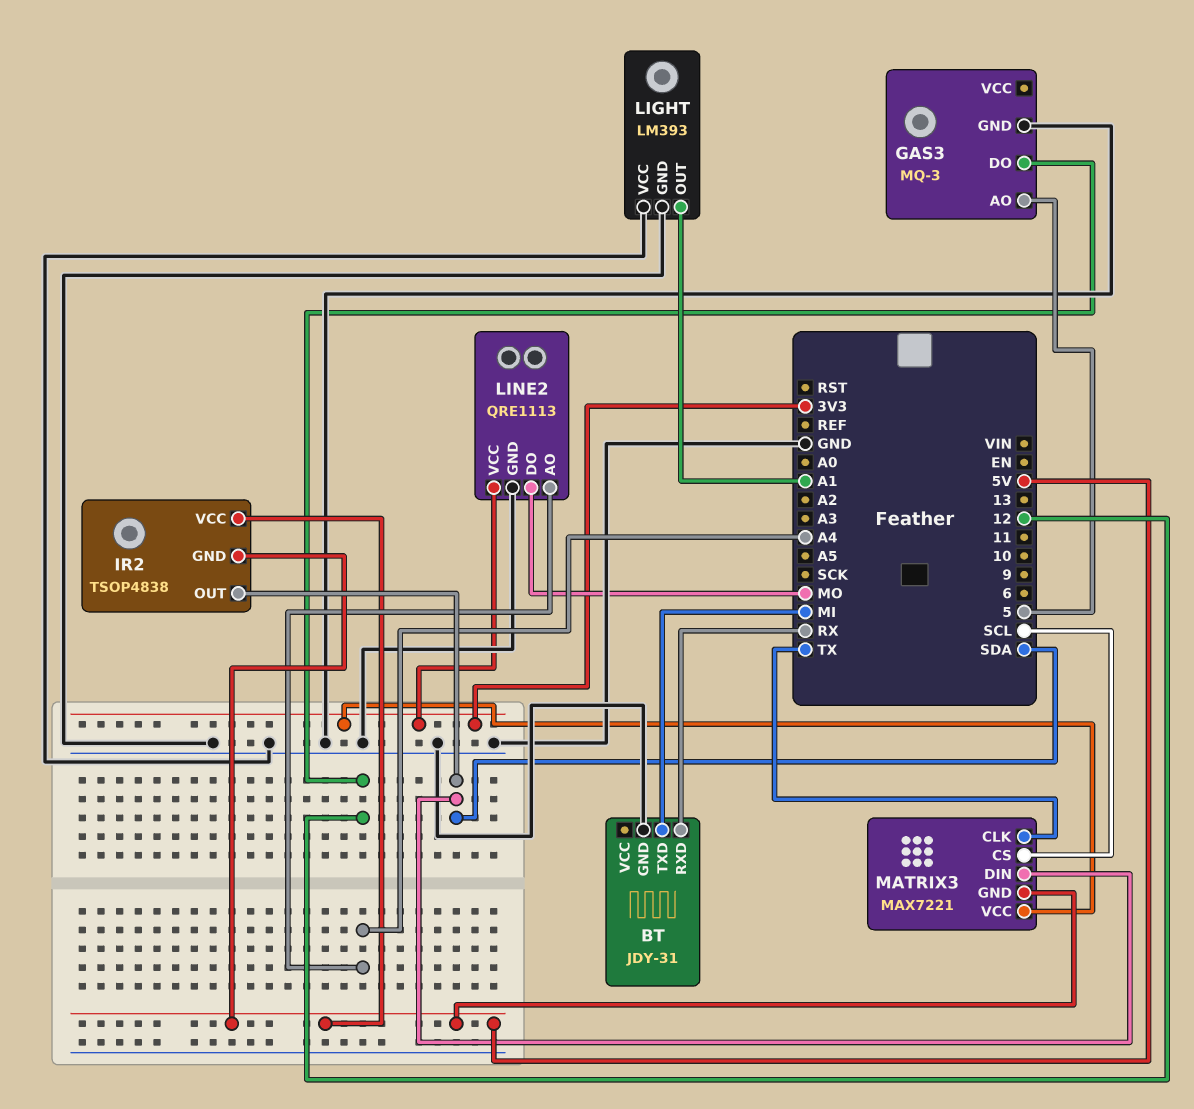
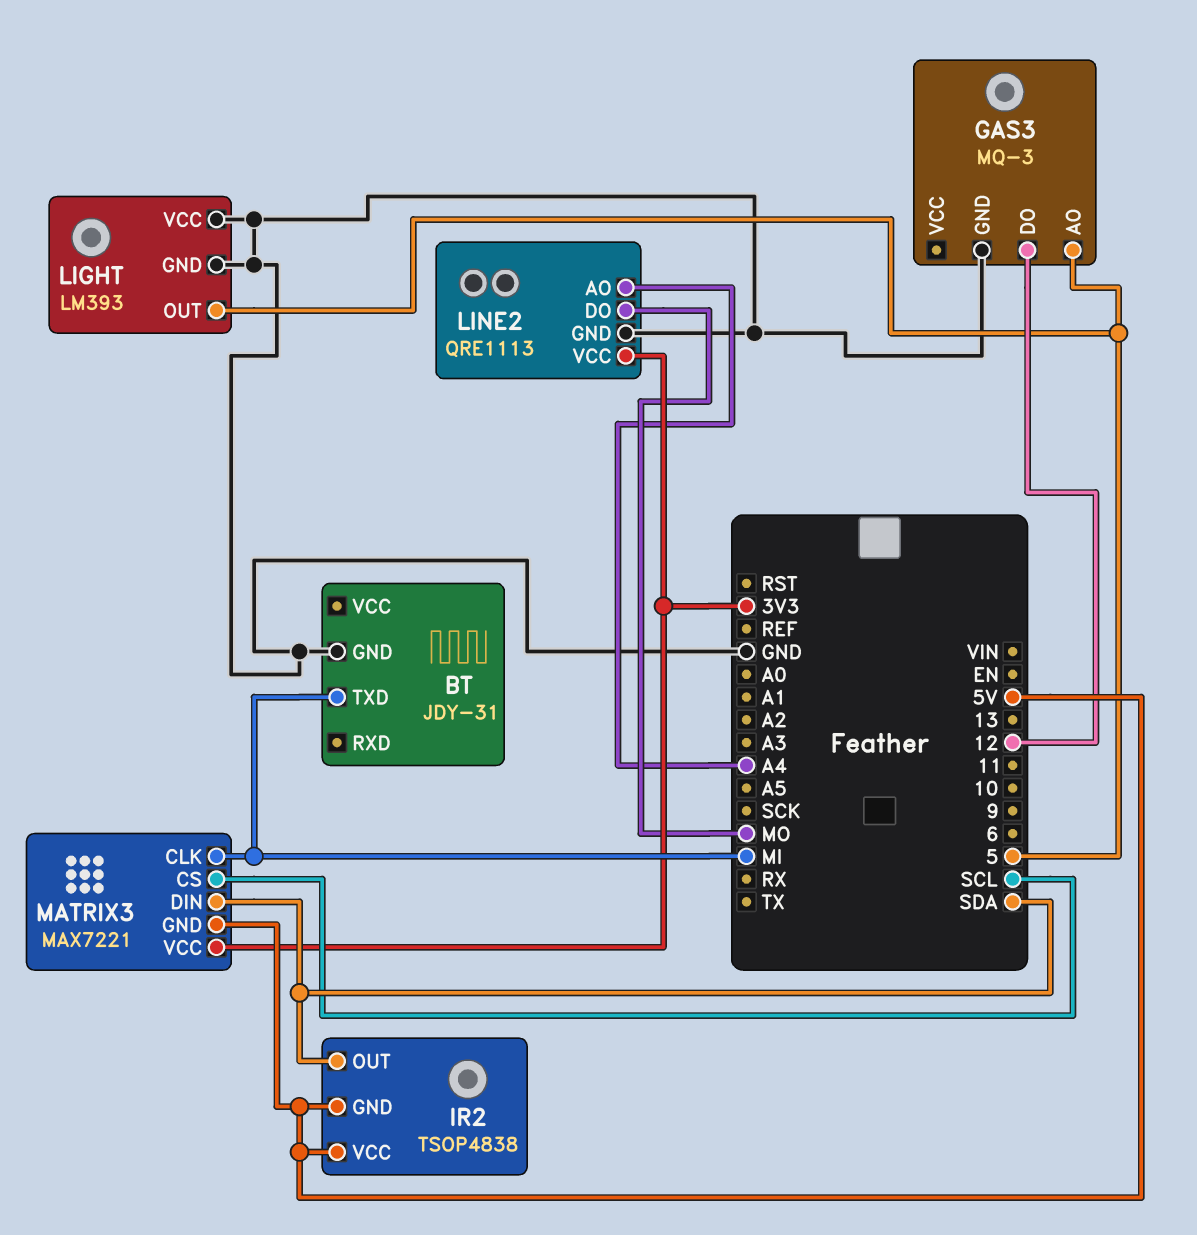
BT pin RXD: RX -> none
LIGHT pin OUT: A1 -> 5
MATRIX3 pin CLK: TX -> MI

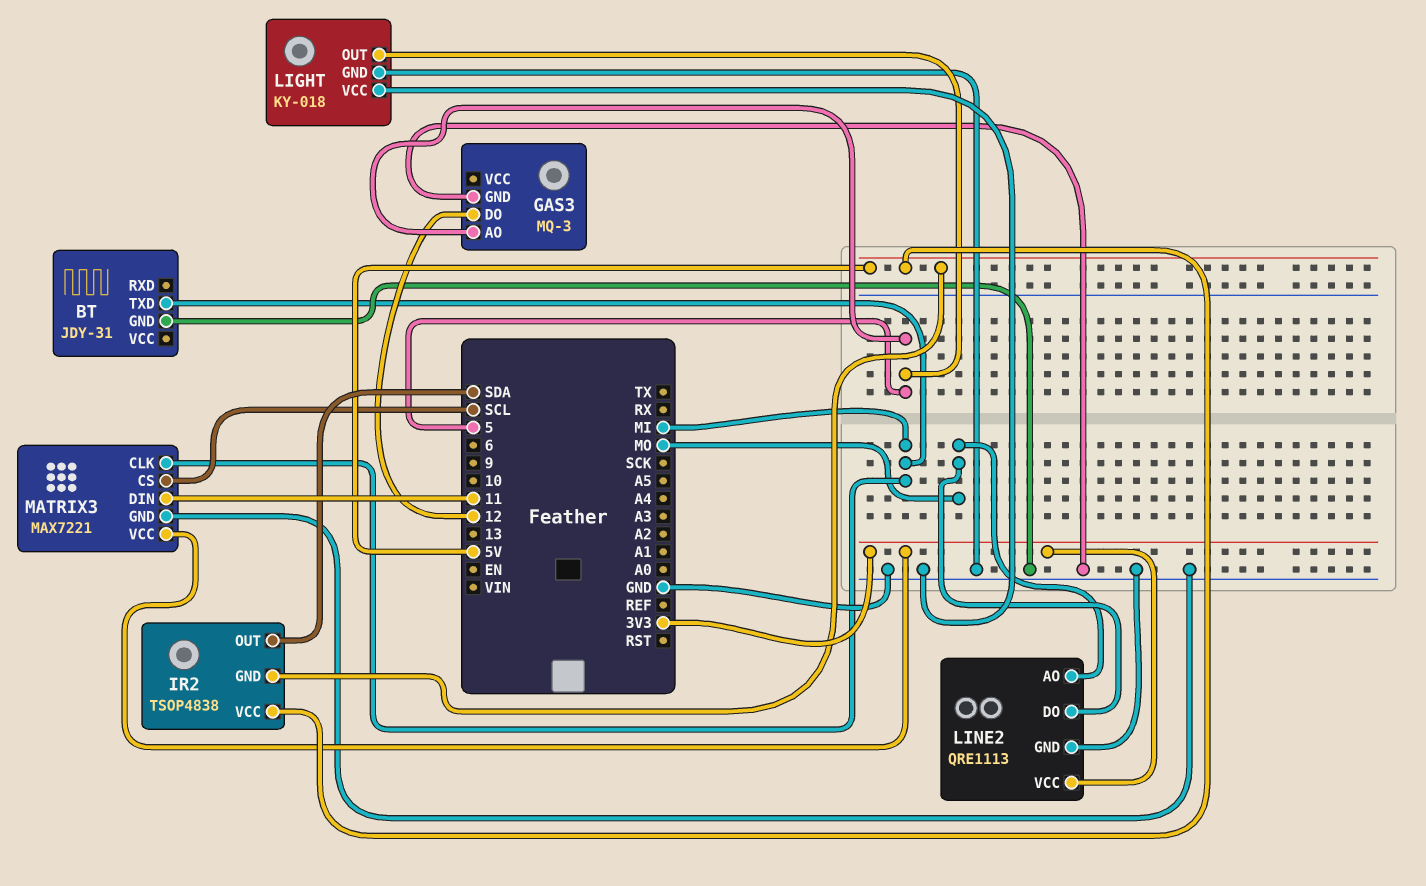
LIGHT: LM393 -> KY-018
LINE2 pin AO: A4 -> MO
MATRIX3 pin DIN: SDA -> 11
MATRIX3 pin GND: 5V -> GND

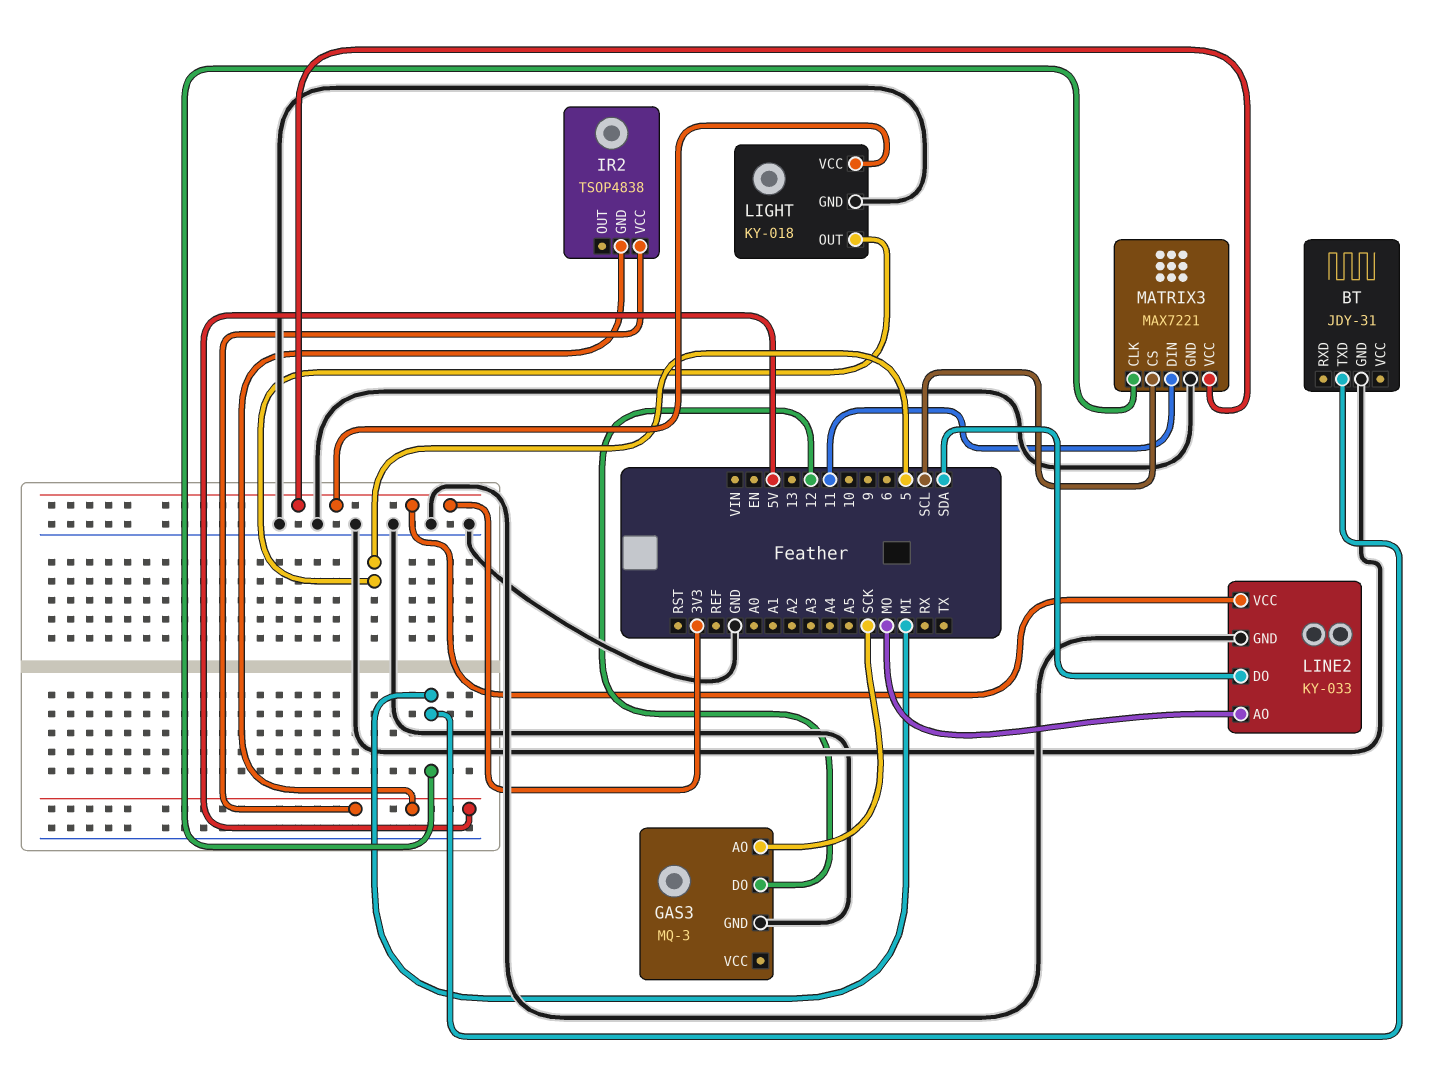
GAS3 pin AO: 5 -> SCK
IR2 pin OUT: SDA -> none
LIGHT pin VCC: GND -> 3V3
LINE2: QRE1113 -> KY-033
LINE2 pin DO: MO -> SDA

